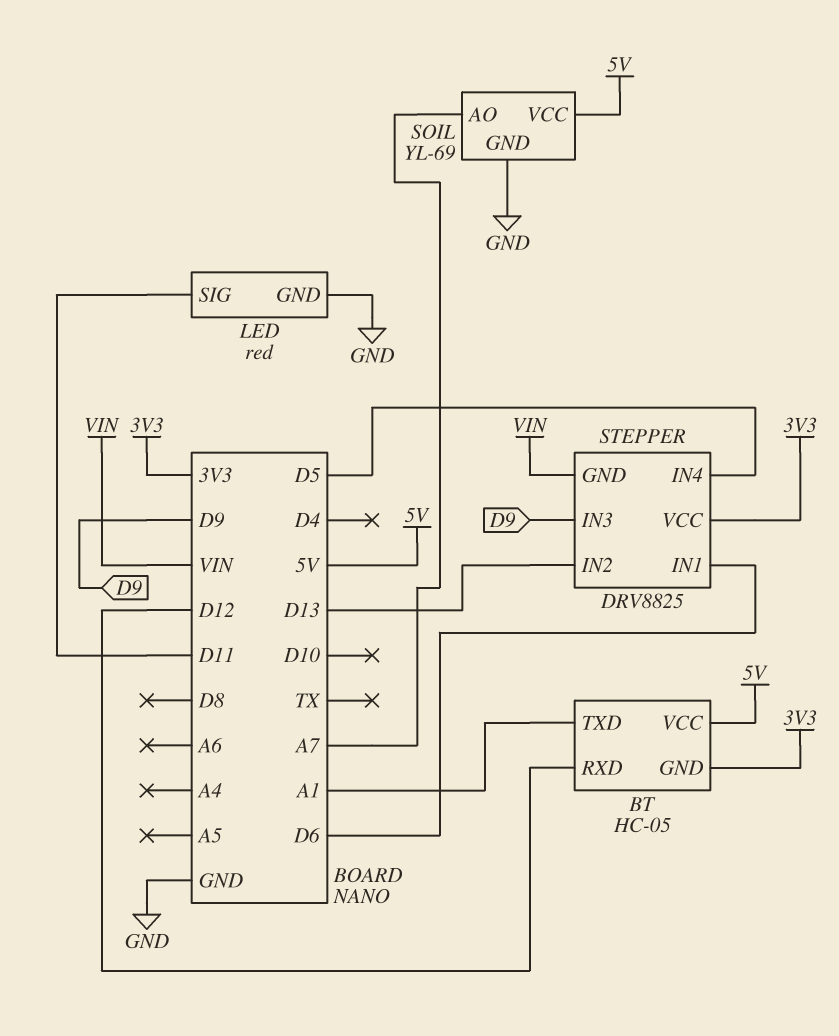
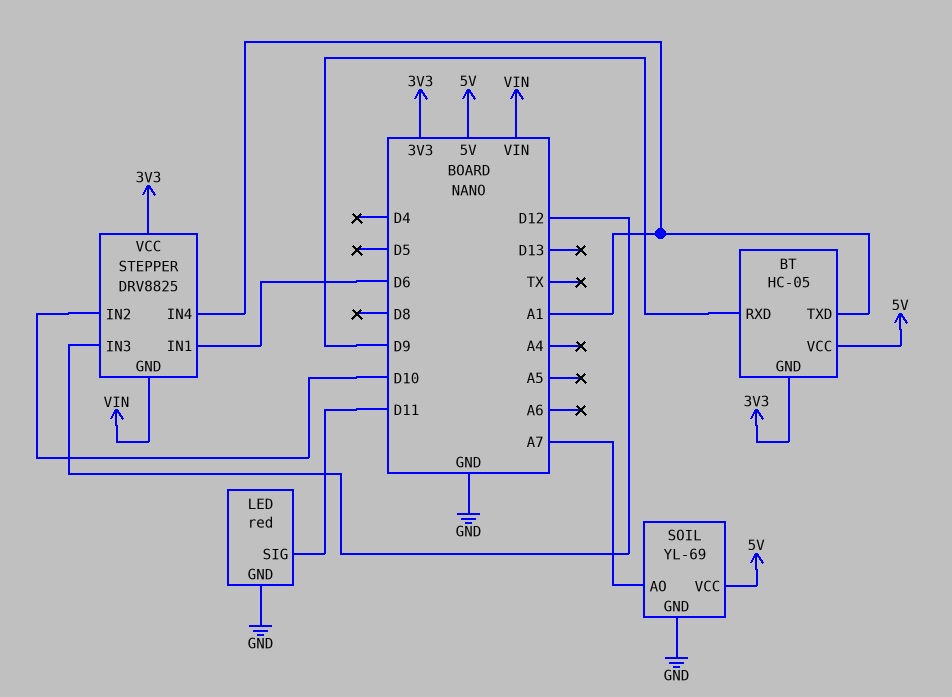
BT pin RXD: D12 -> D9
STEPPER pin IN2: D13 -> D10
STEPPER pin IN3: D9 -> D12
STEPPER pin IN4: D5 -> A1

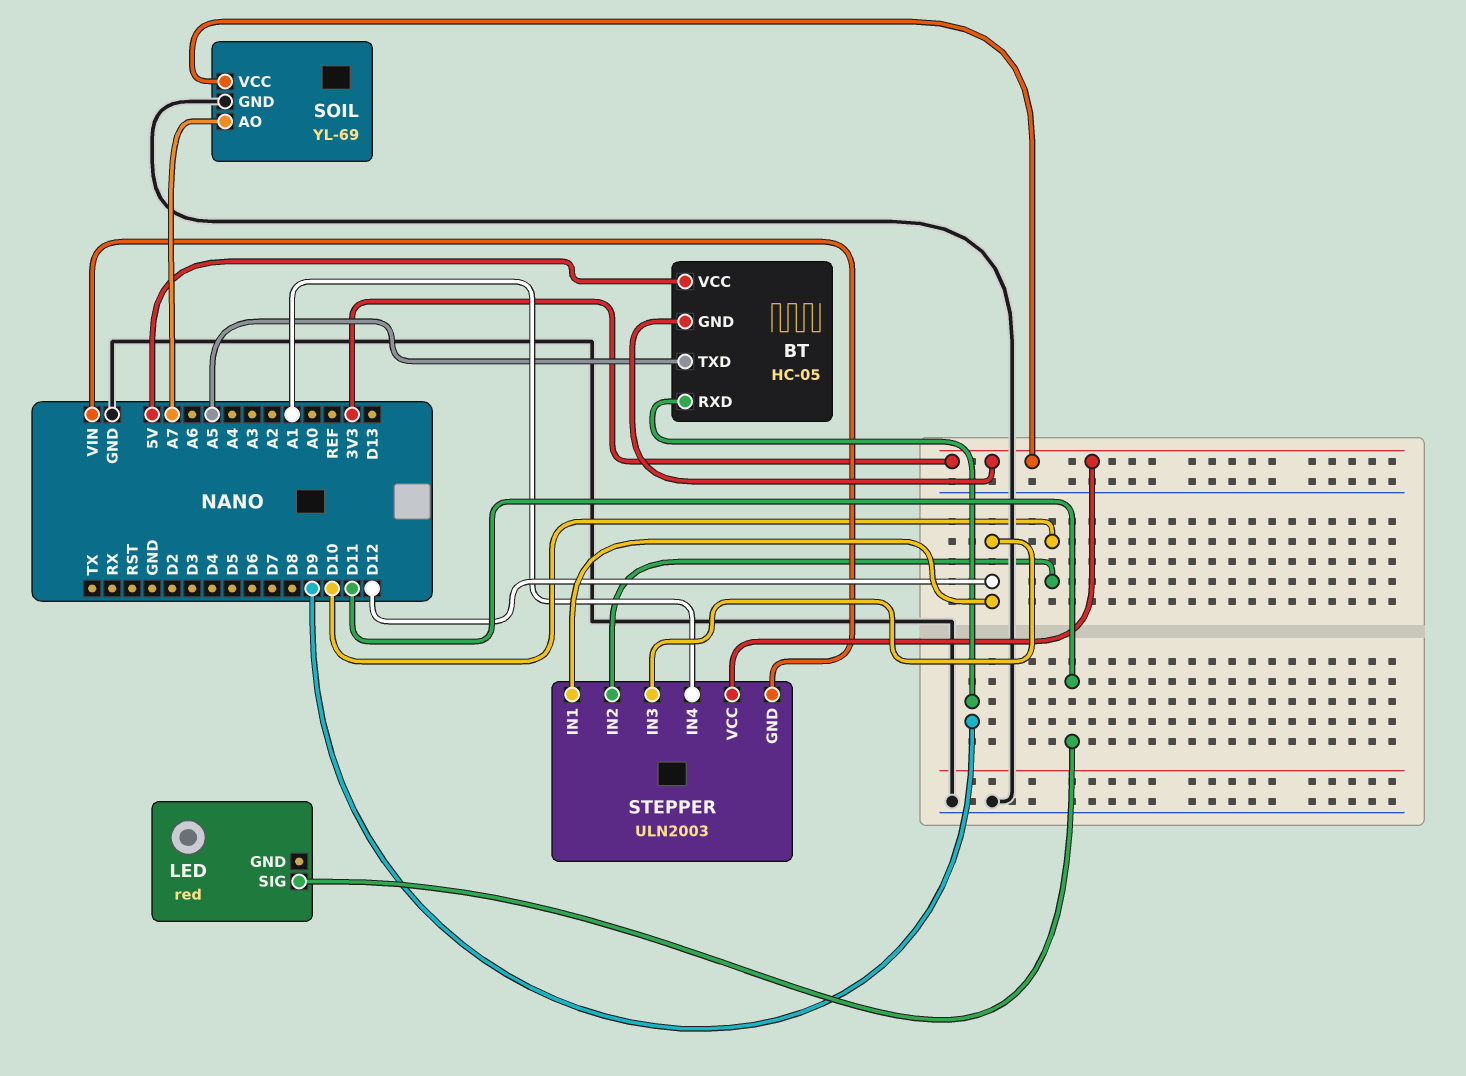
BT pin TXD: A1 -> A5
LED pin GND: GND -> none
SOIL pin VCC: 5V -> 3V3
STEPPER: DRV8825 -> ULN2003
STEPPER pin IN1: D6 -> D12

